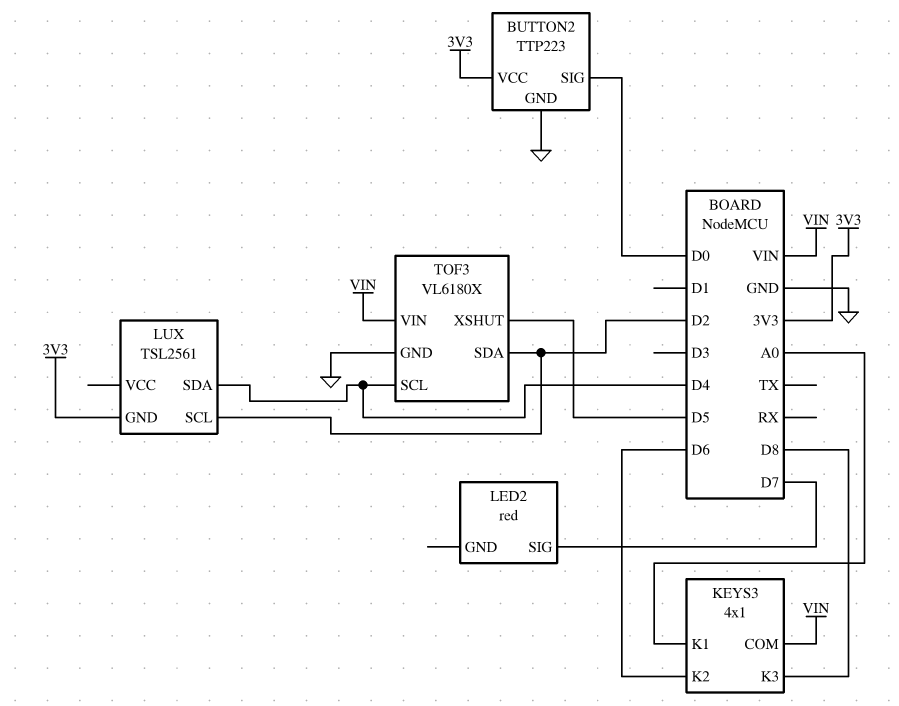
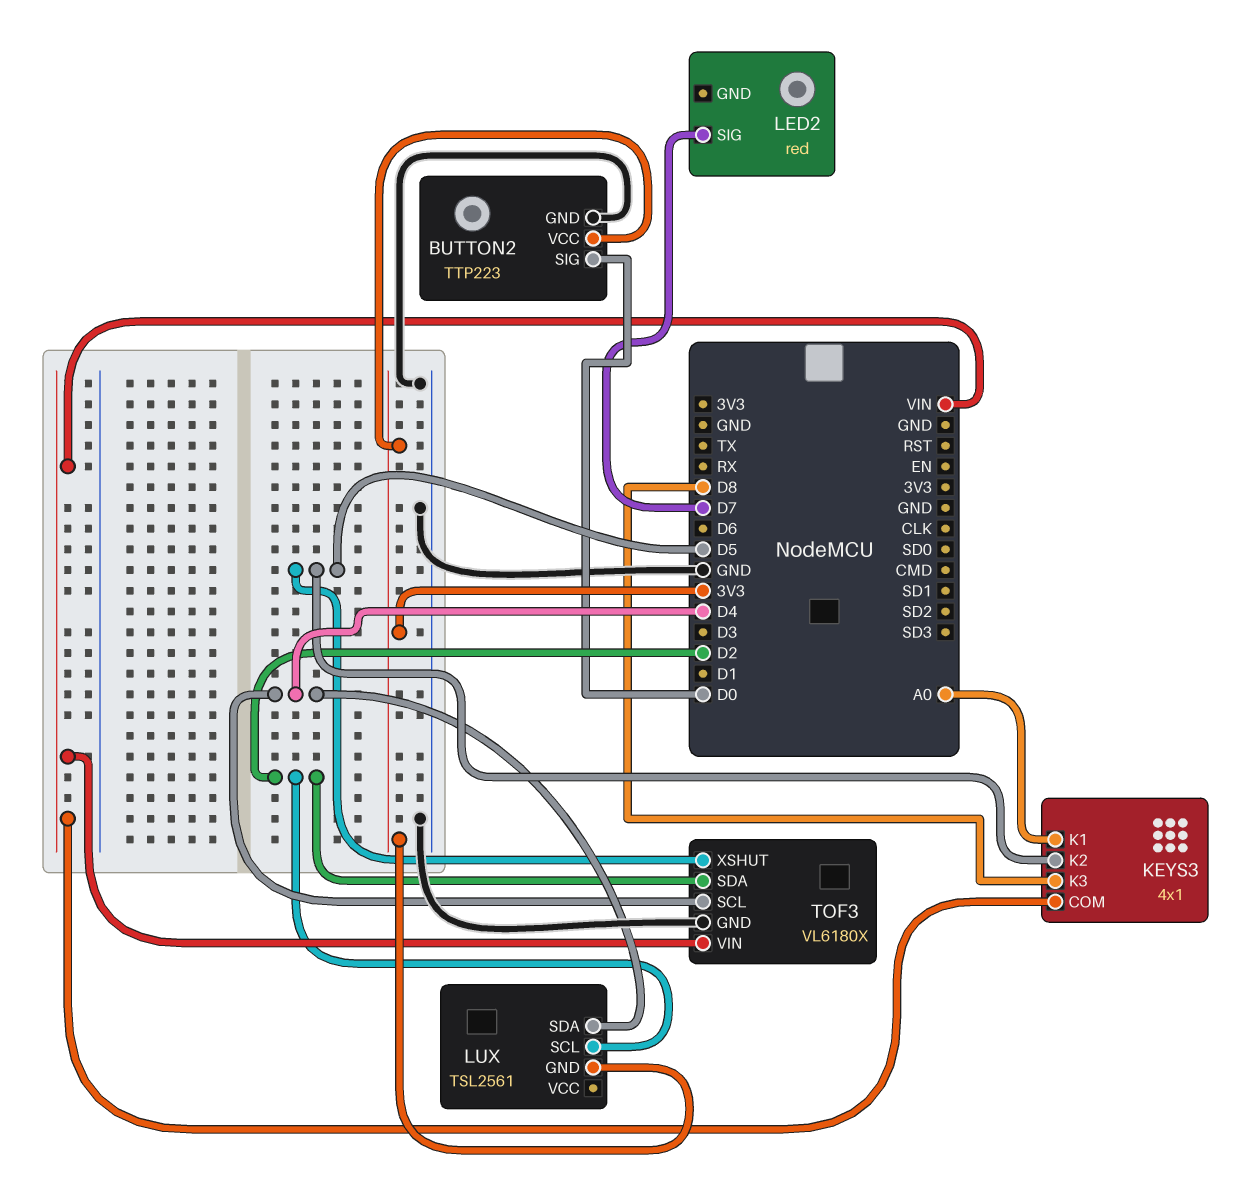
KEYS3 pin K2: D6 -> D5

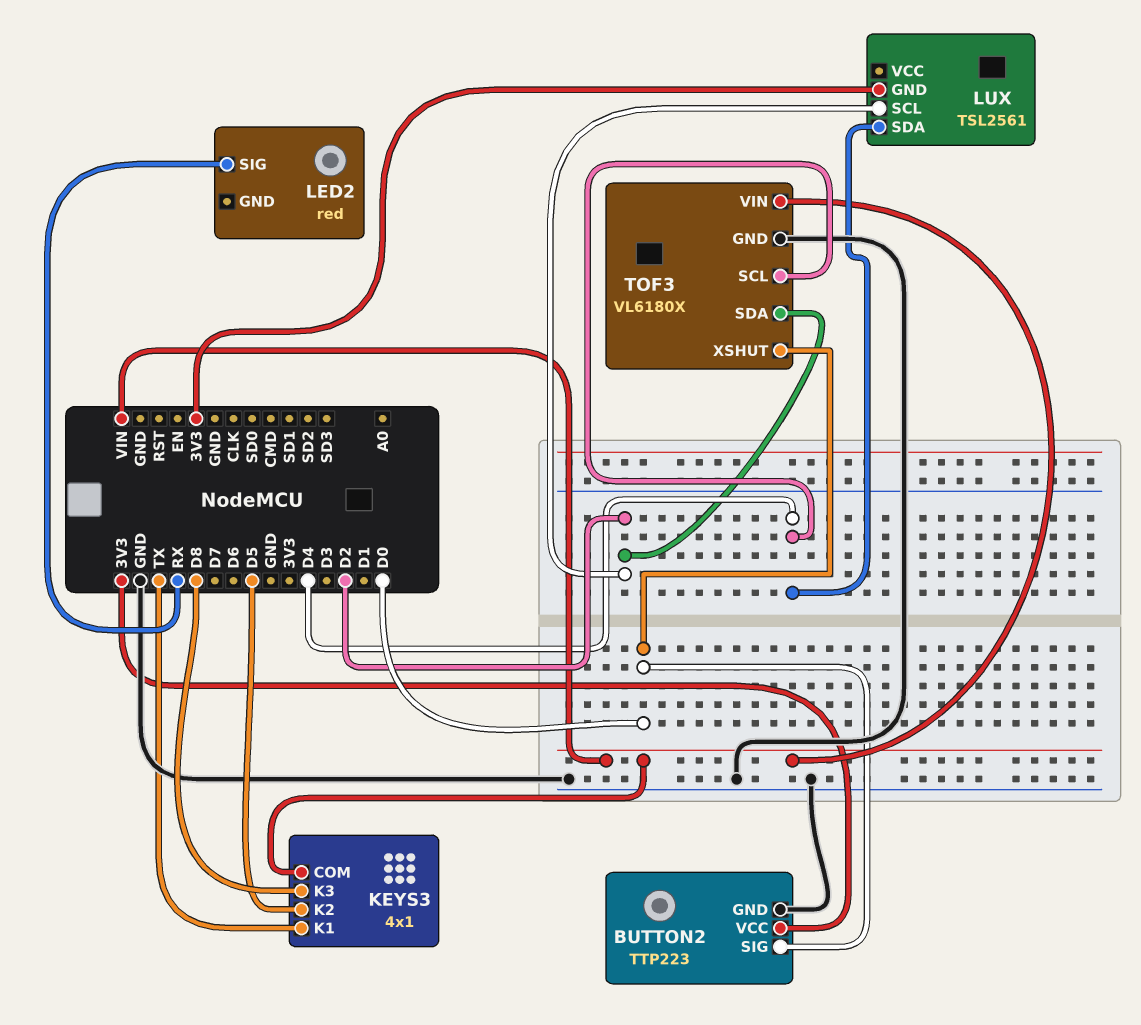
KEYS3 pin K1: A0 -> TX
LED2 pin SIG: D7 -> RX
TOF3 pin XSHUT: D5 -> D0

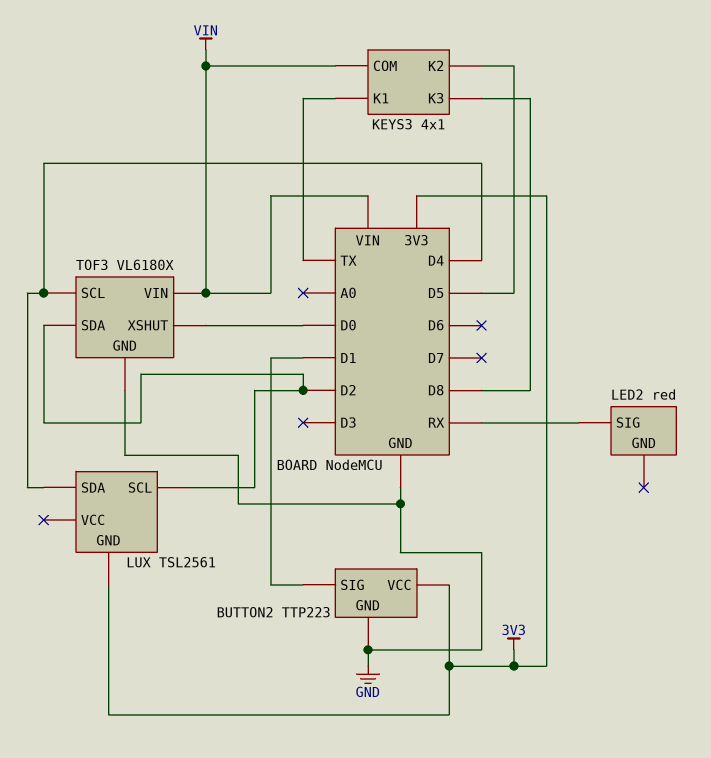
BUTTON2 pin SIG: D0 -> D1

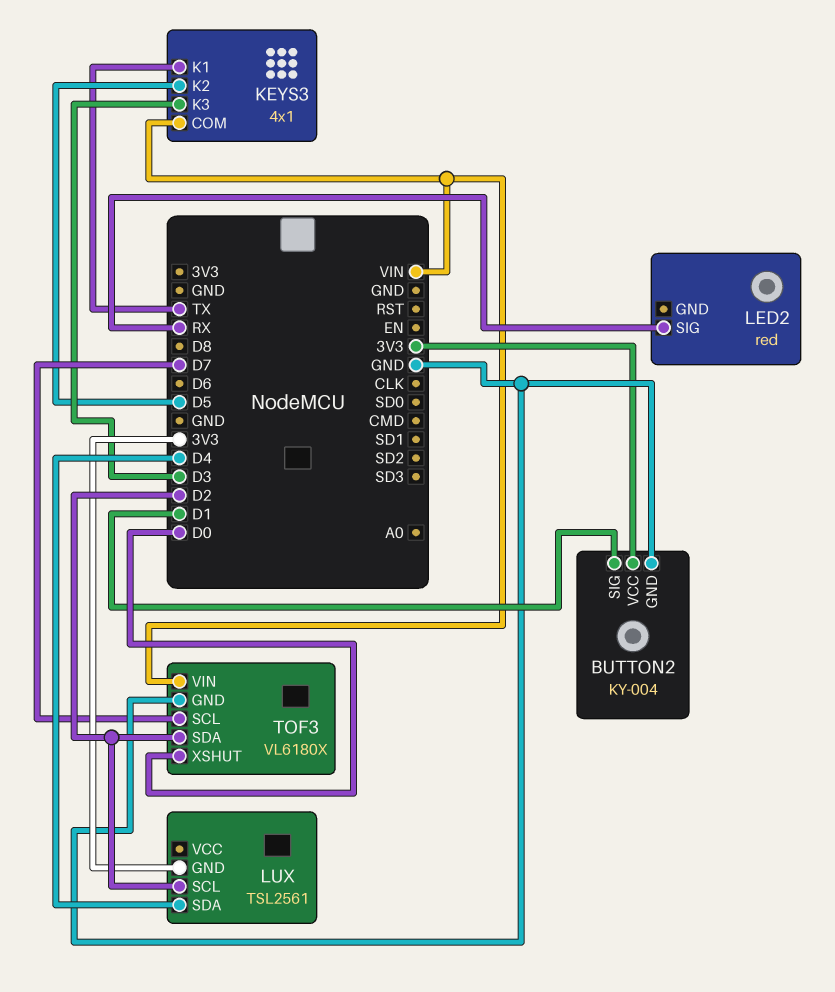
BUTTON2: TTP223 -> KY-004
KEYS3 pin K3: D8 -> D3
TOF3 pin SCL: D4 -> D7

